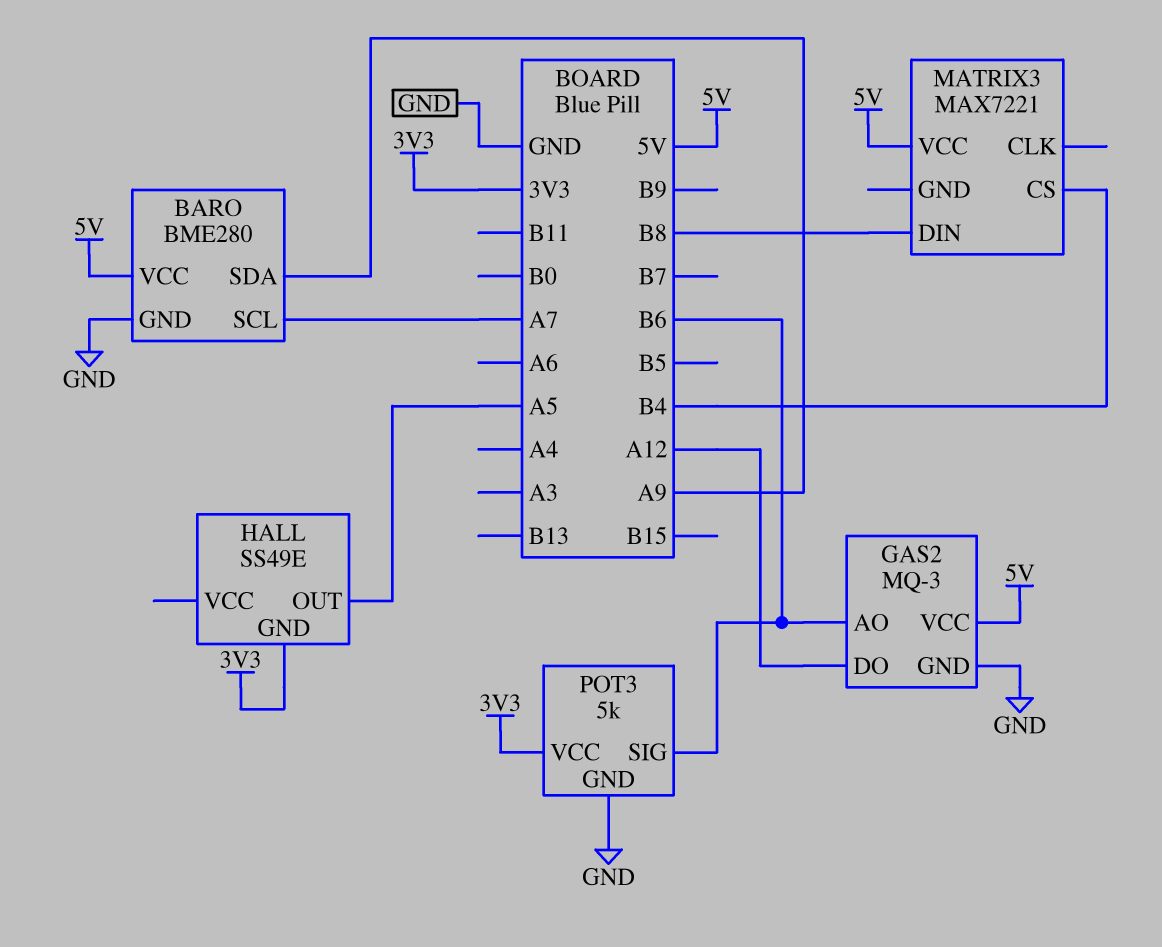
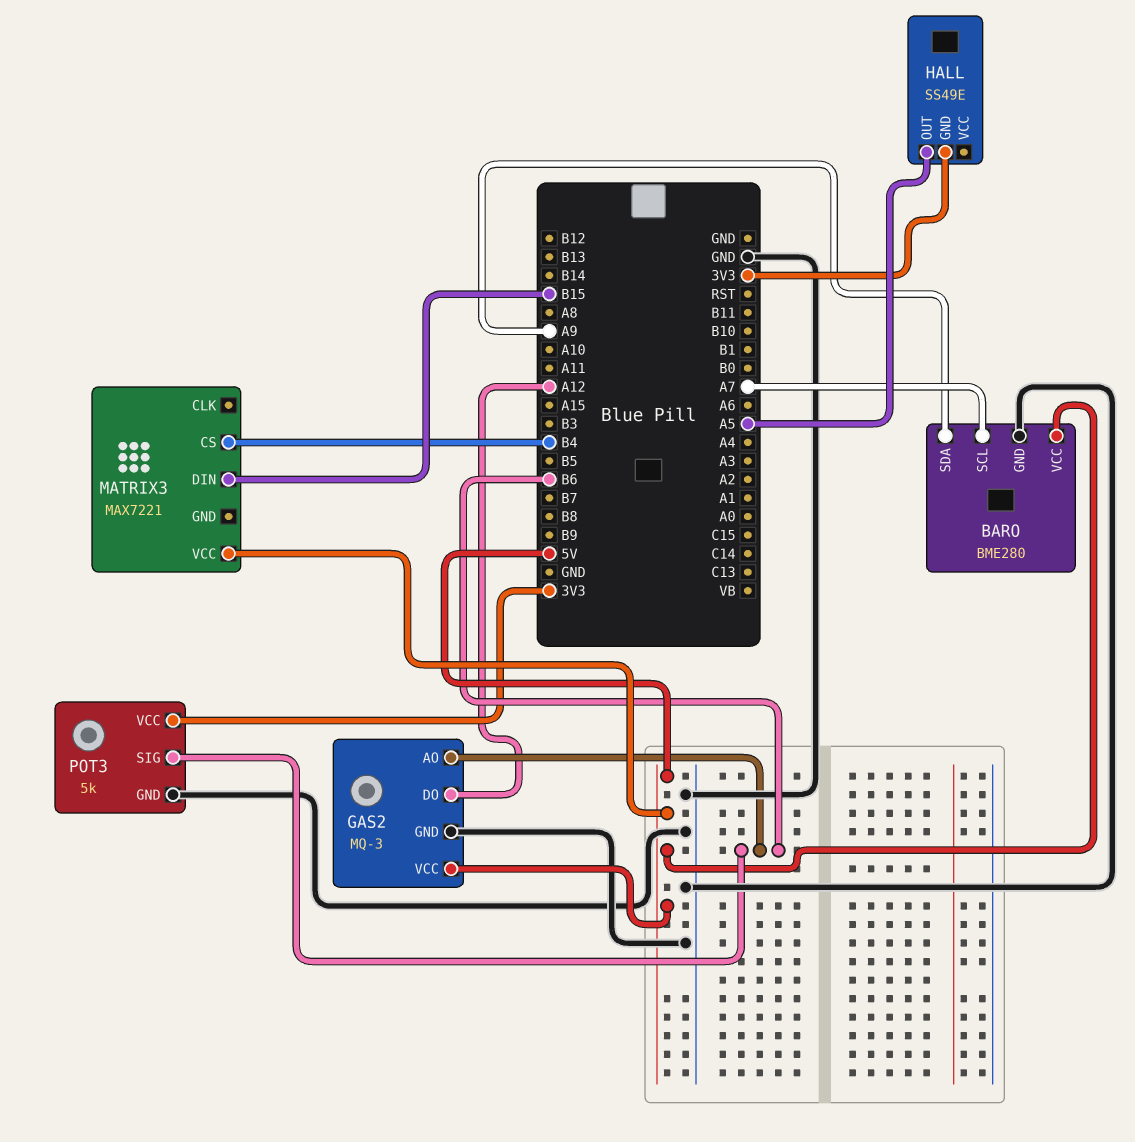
MATRIX3 pin DIN: B8 -> B15

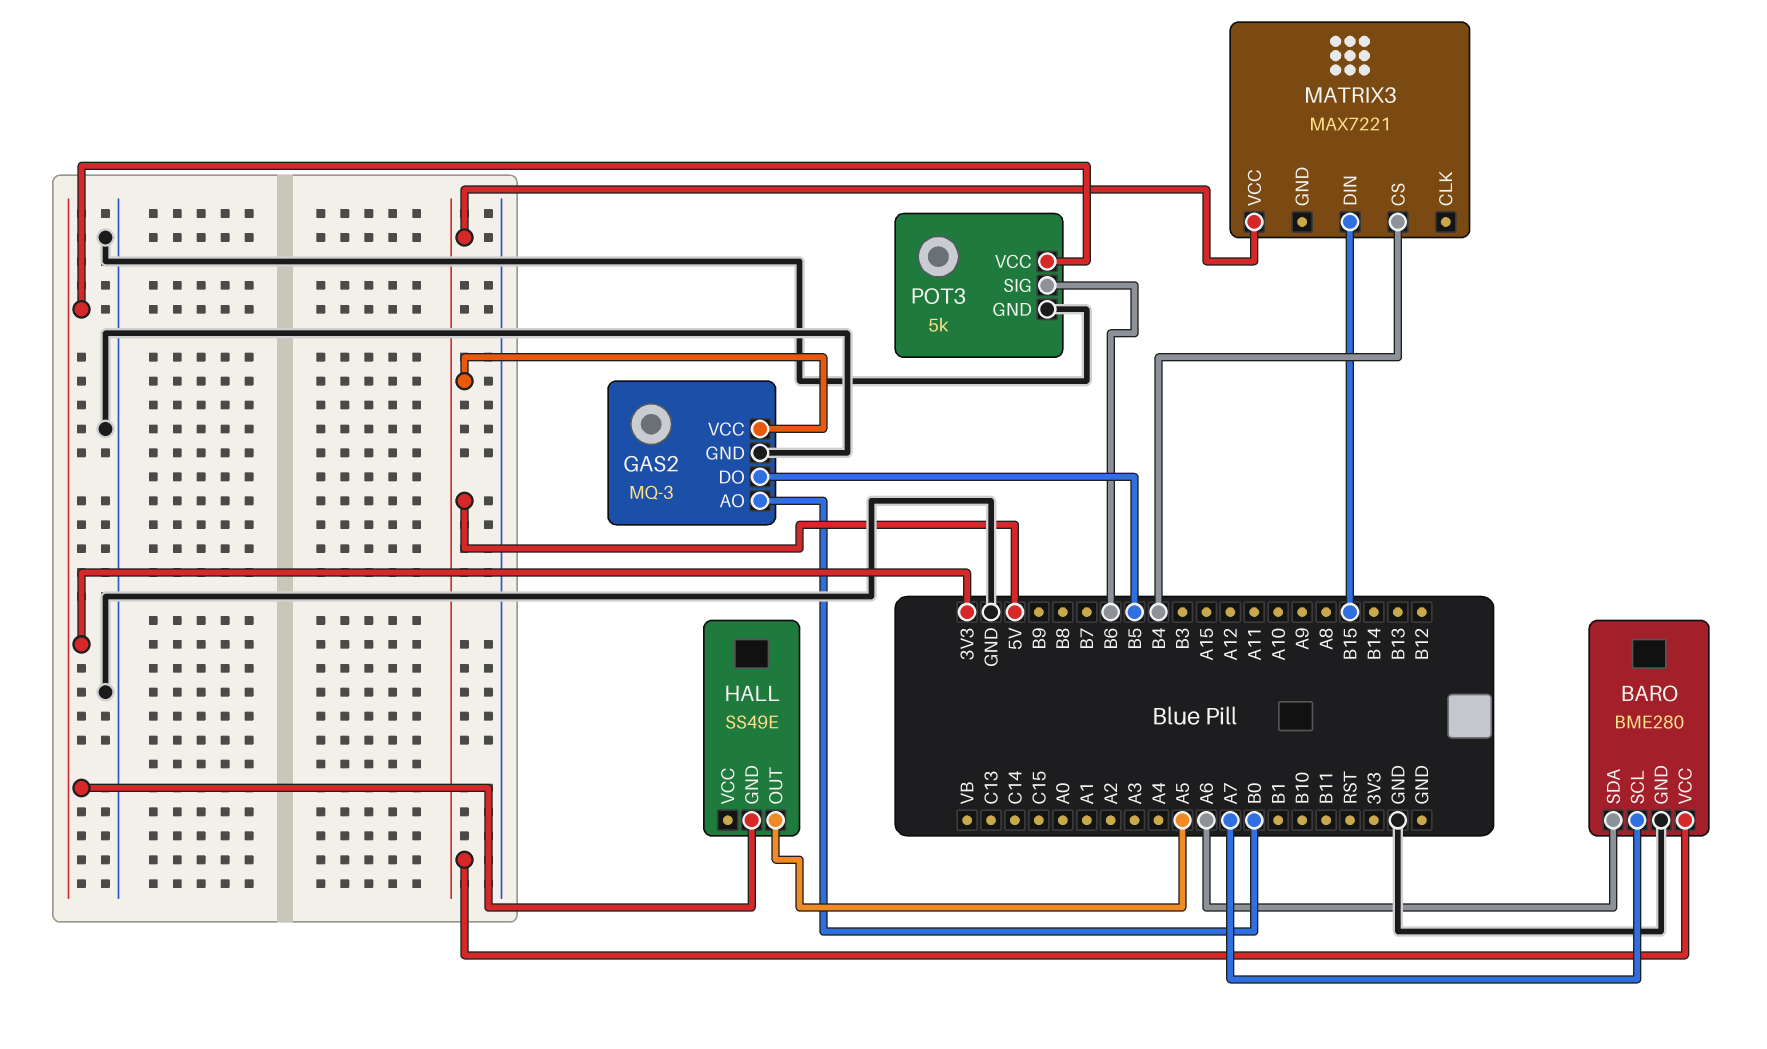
BARO pin SDA: A9 -> A6
GAS2 pin AO: B6 -> B0
GAS2 pin DO: A12 -> B5

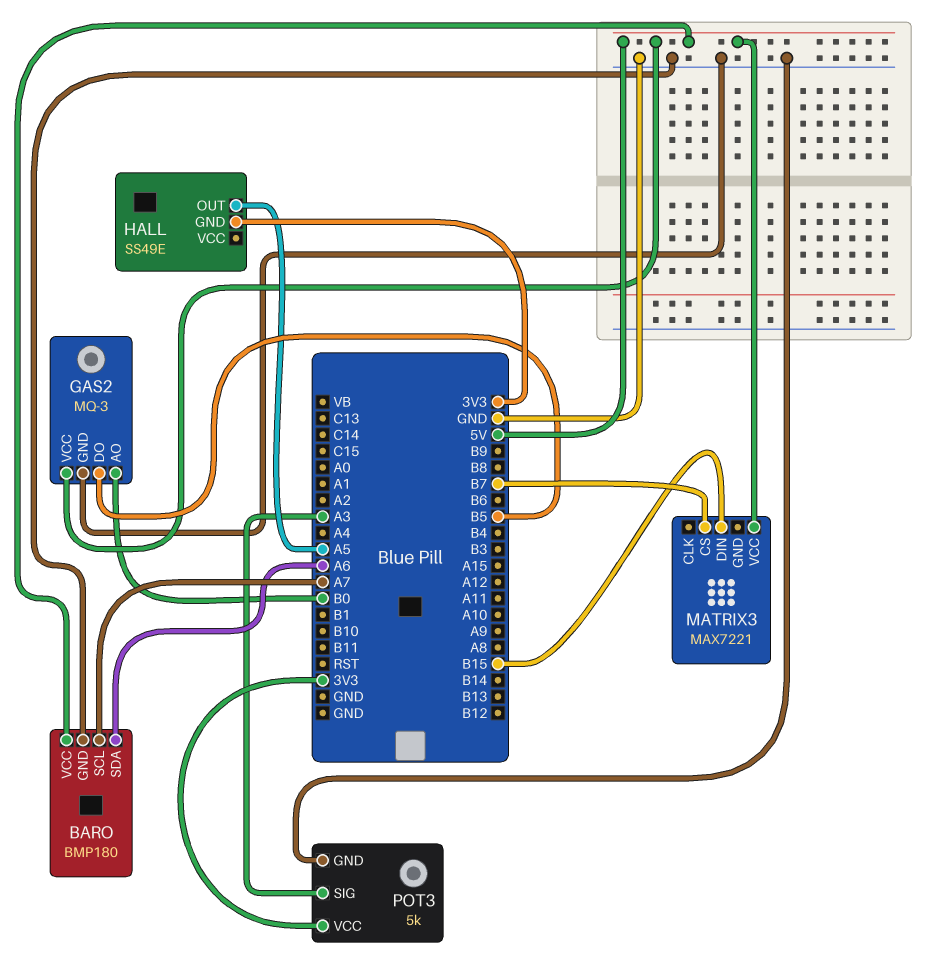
BARO: BME280 -> BMP180
MATRIX3 pin CS: B4 -> B7
POT3 pin SIG: B6 -> A3

